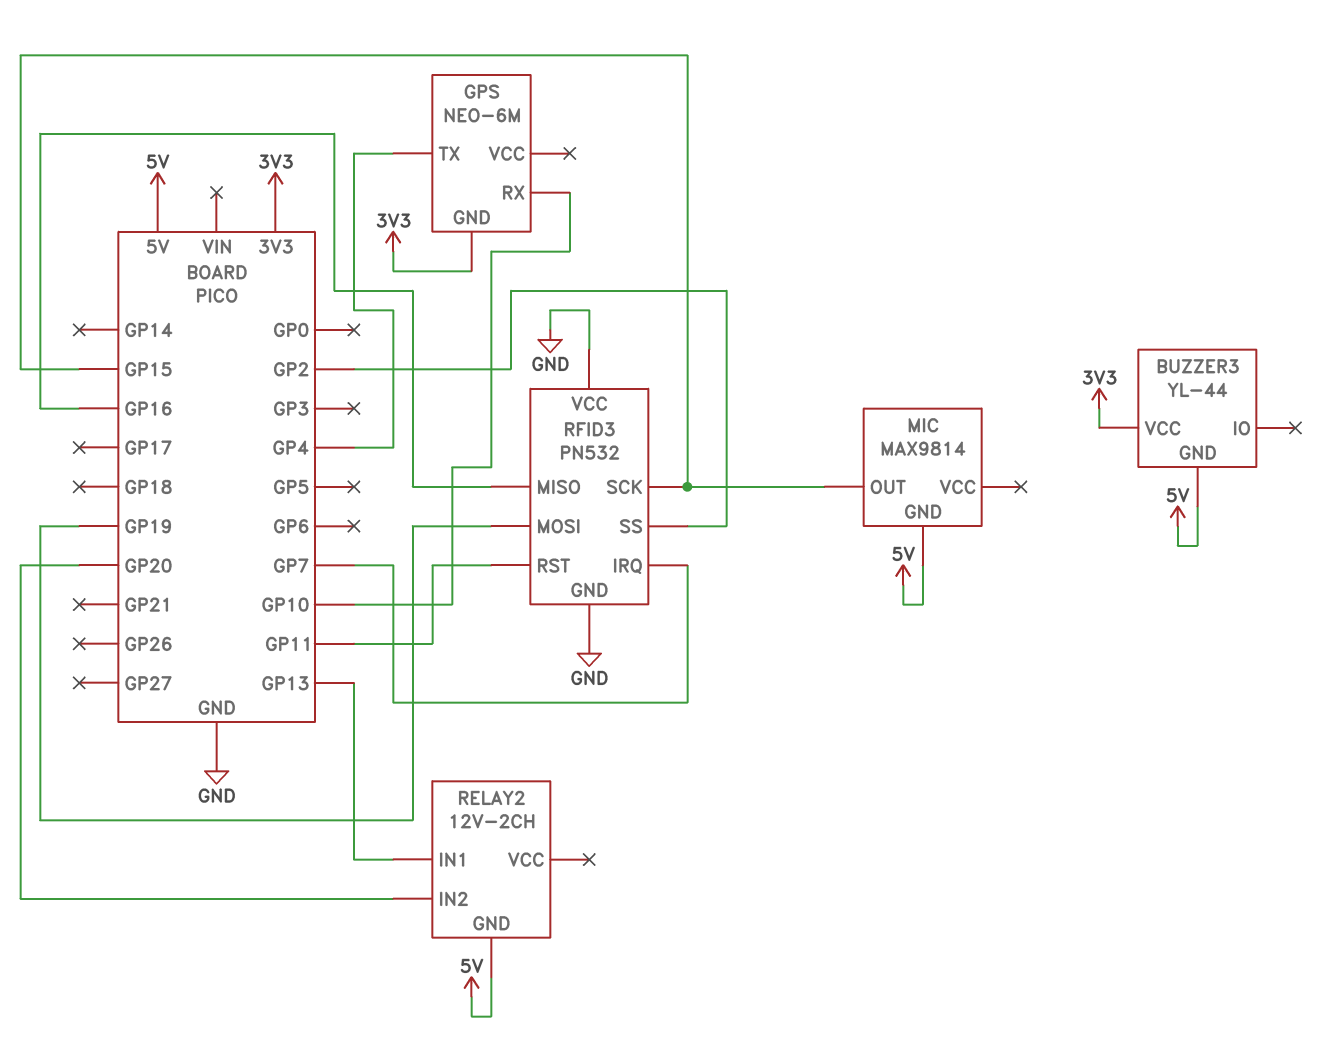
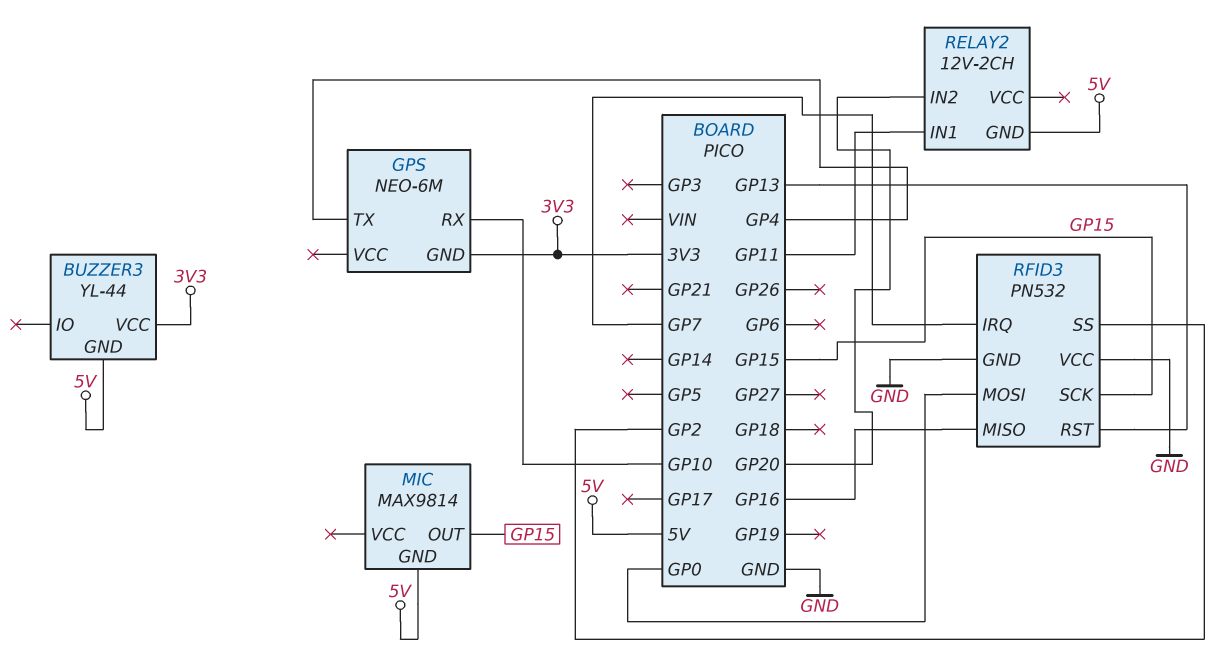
RELAY2 pin IN1: GP13 -> GP11
RFID3 pin MOSI: GP19 -> GP0
RFID3 pin RST: GP11 -> GP13

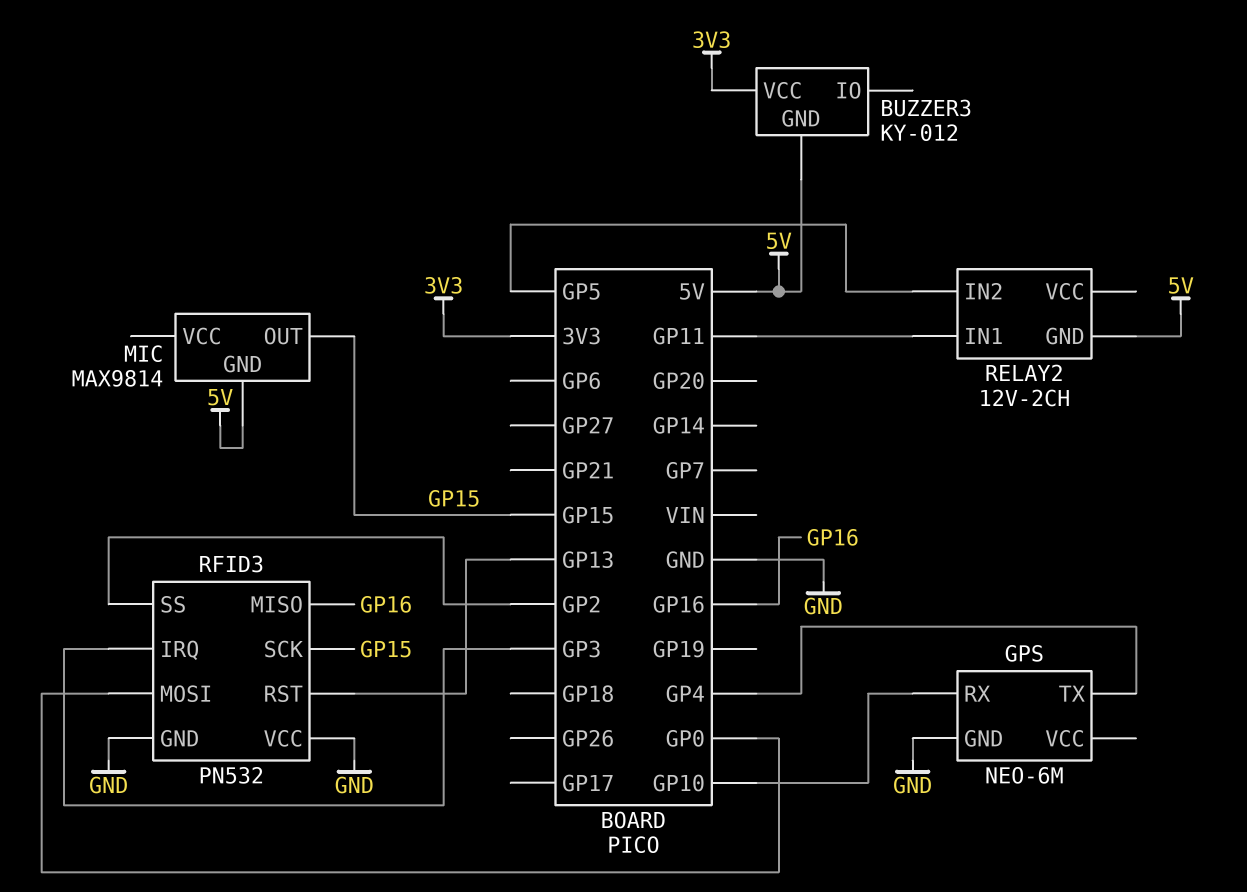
BUZZER3: YL-44 -> KY-012
GPS pin GND: 3V3 -> GND
RELAY2 pin IN2: GP20 -> GP5
RFID3 pin IRQ: GP7 -> GP3

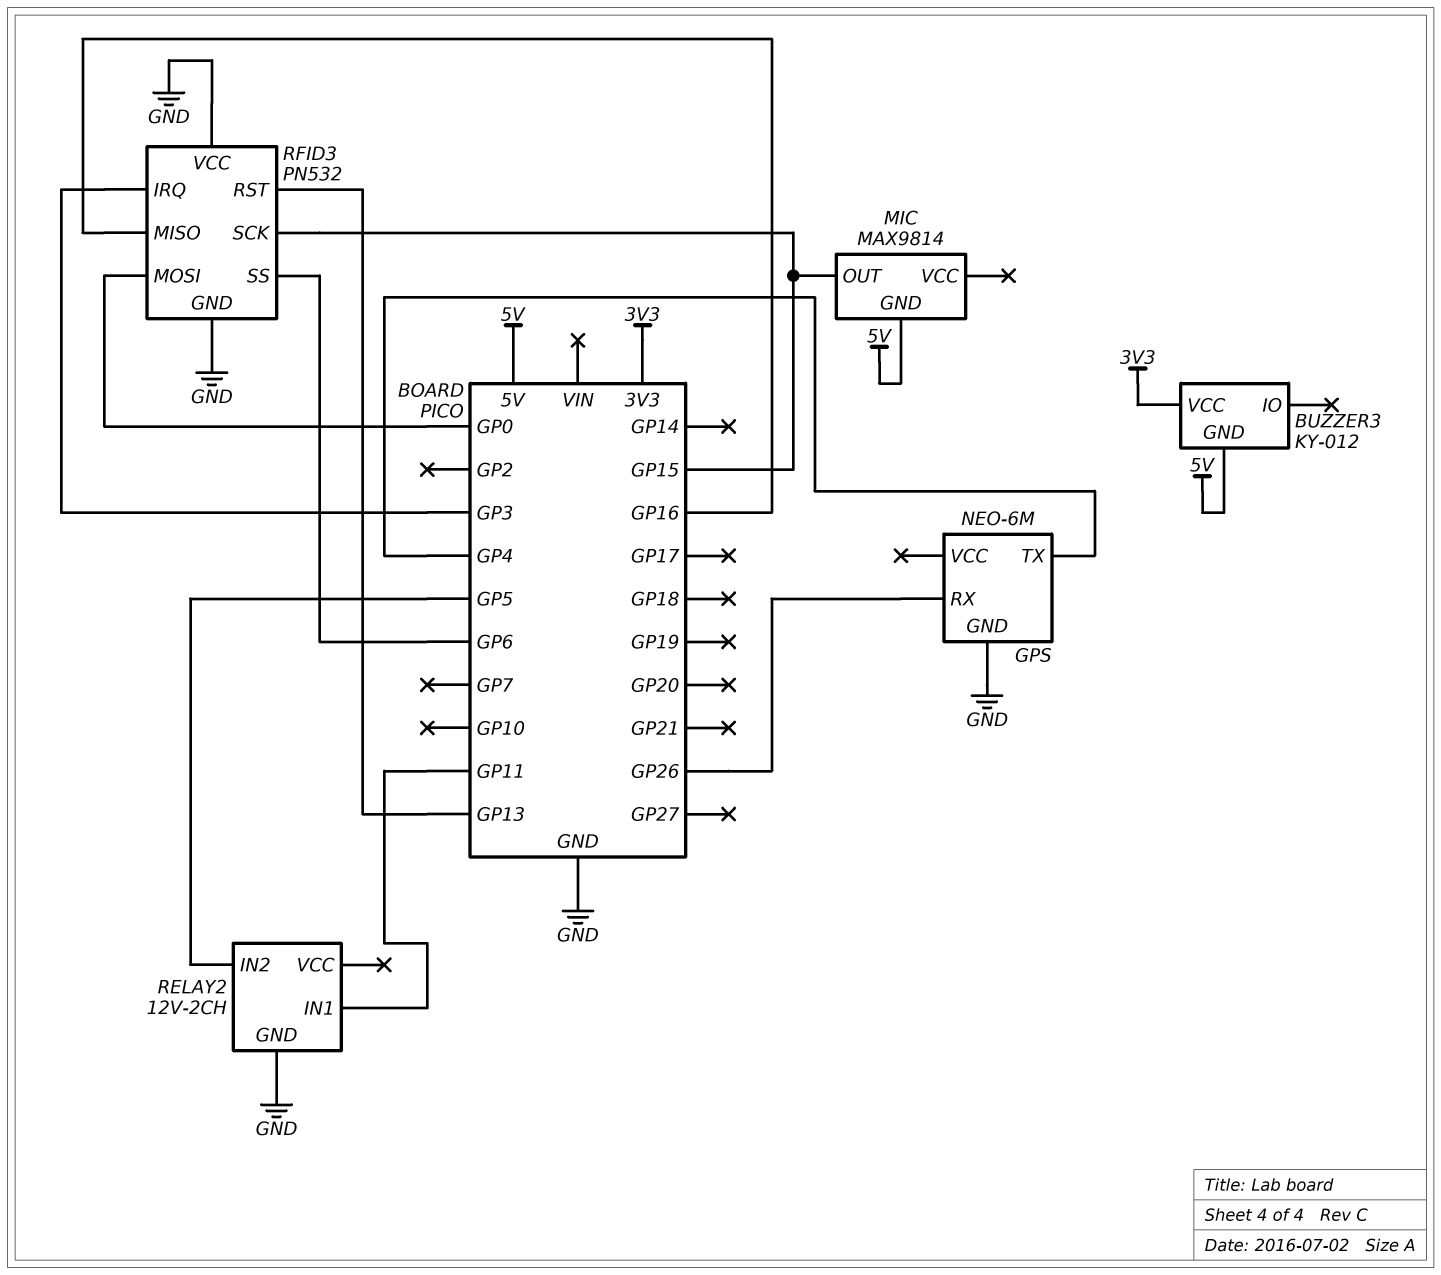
GPS pin RX: GP10 -> GP26
RELAY2 pin GND: 5V -> GND
RFID3 pin SS: GP2 -> GP6

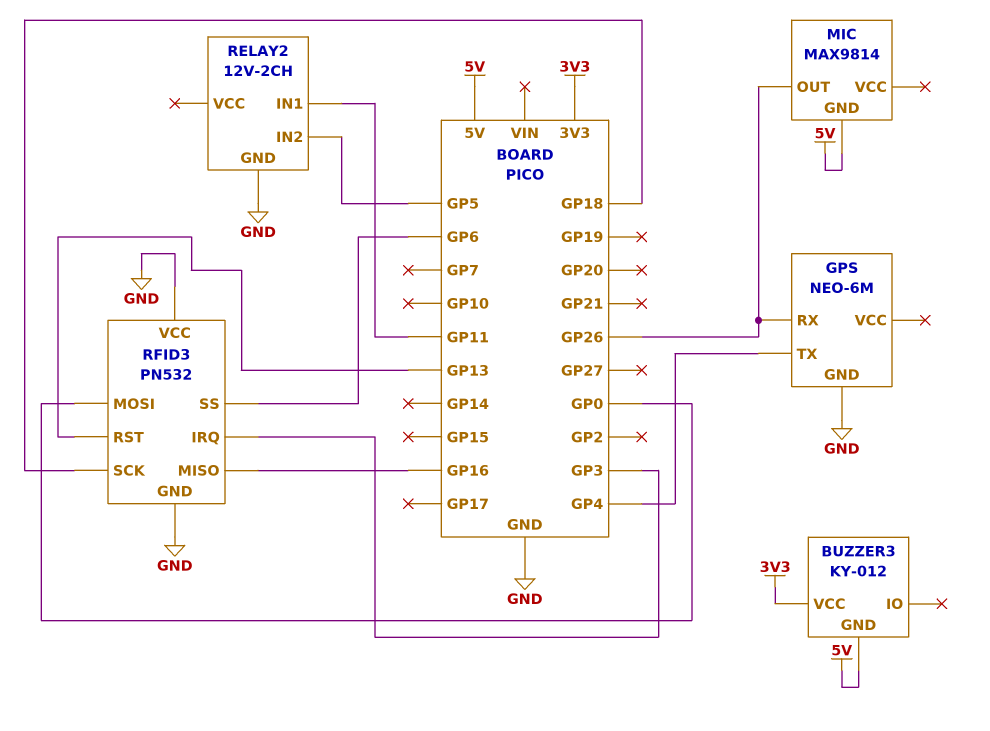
MIC pin OUT: GP15 -> GP26
RFID3 pin SCK: GP15 -> GP18

